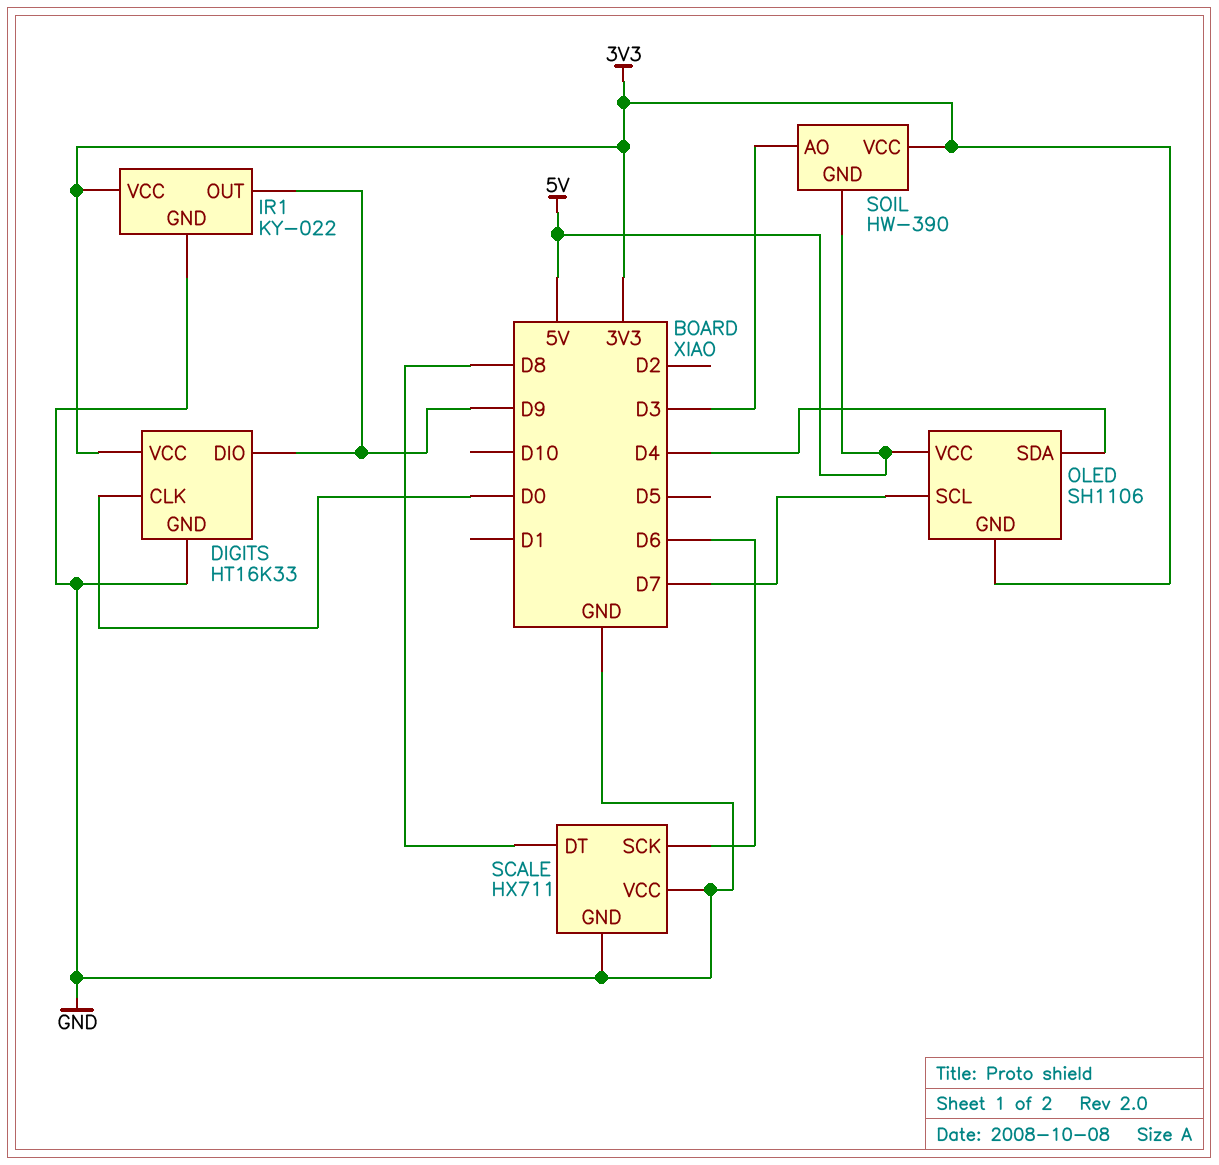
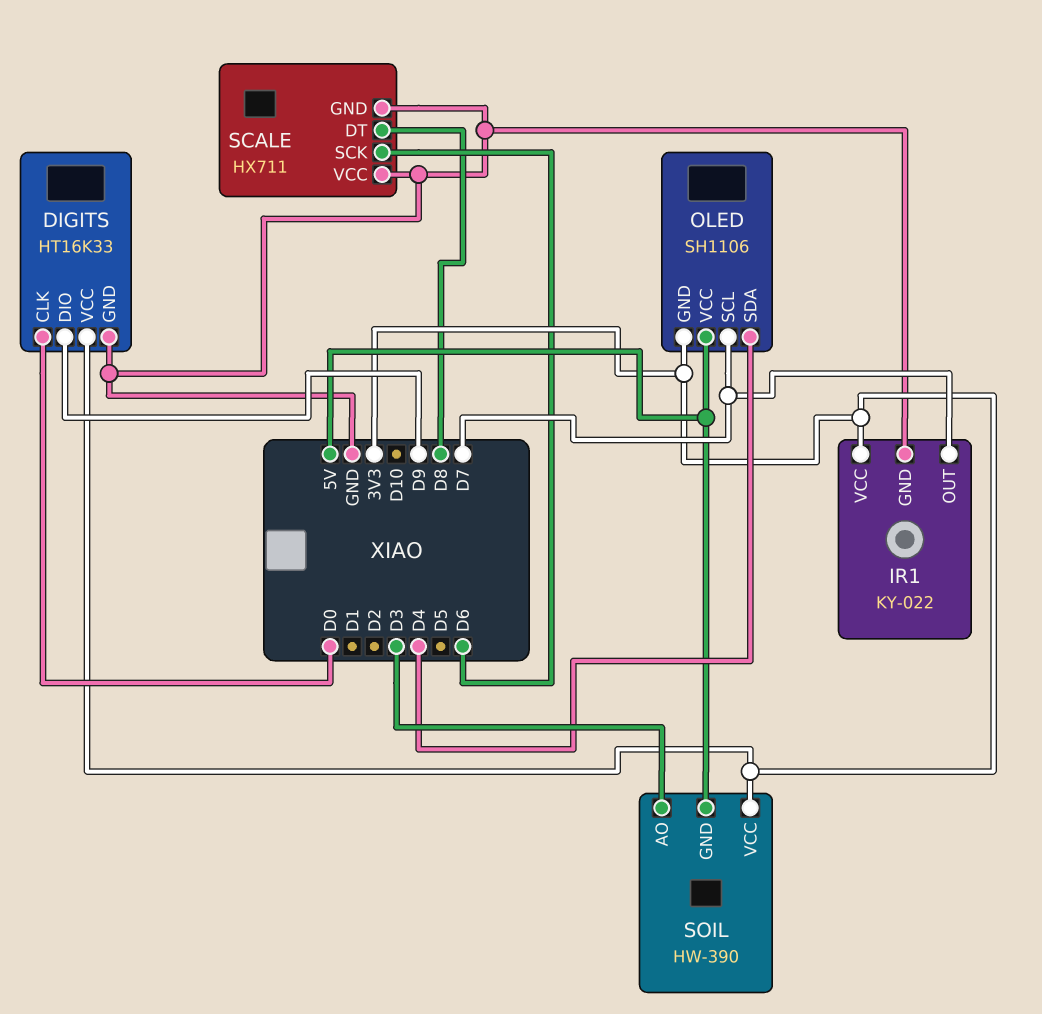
IR1 pin OUT: D9 -> D7

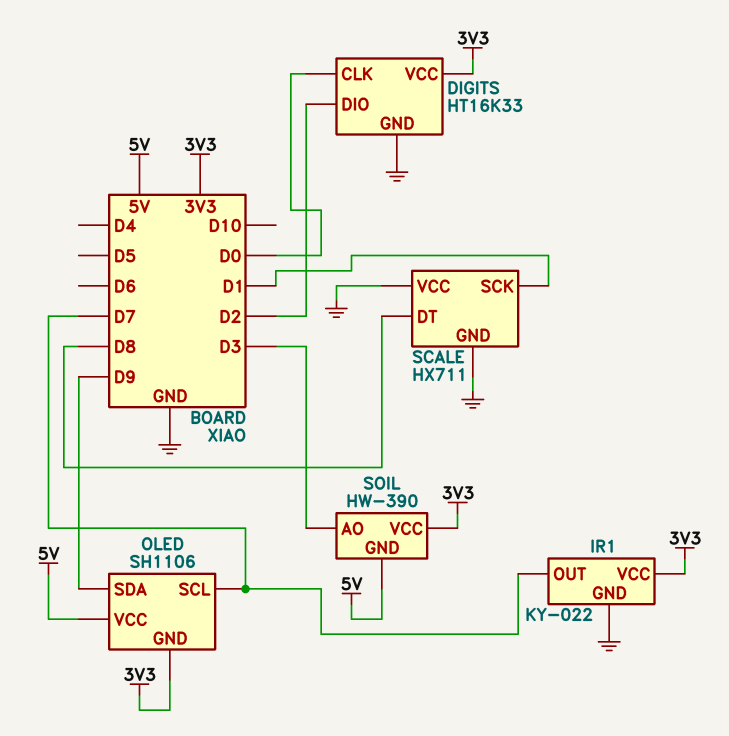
DIGITS pin DIO: D9 -> D2
OLED pin SDA: D4 -> D9
SCALE pin SCK: D6 -> D1

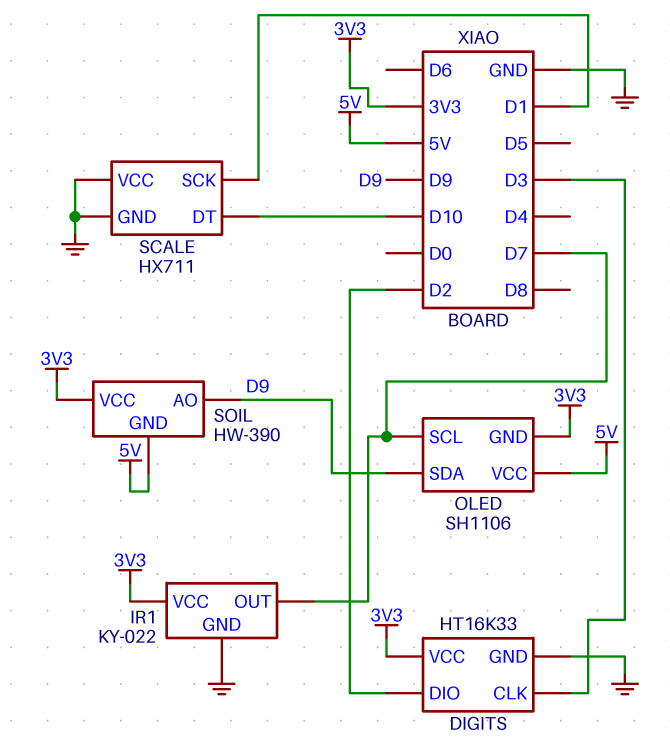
DIGITS pin CLK: D0 -> D3
SCALE pin DT: D8 -> D10
SOIL pin AO: D3 -> D9

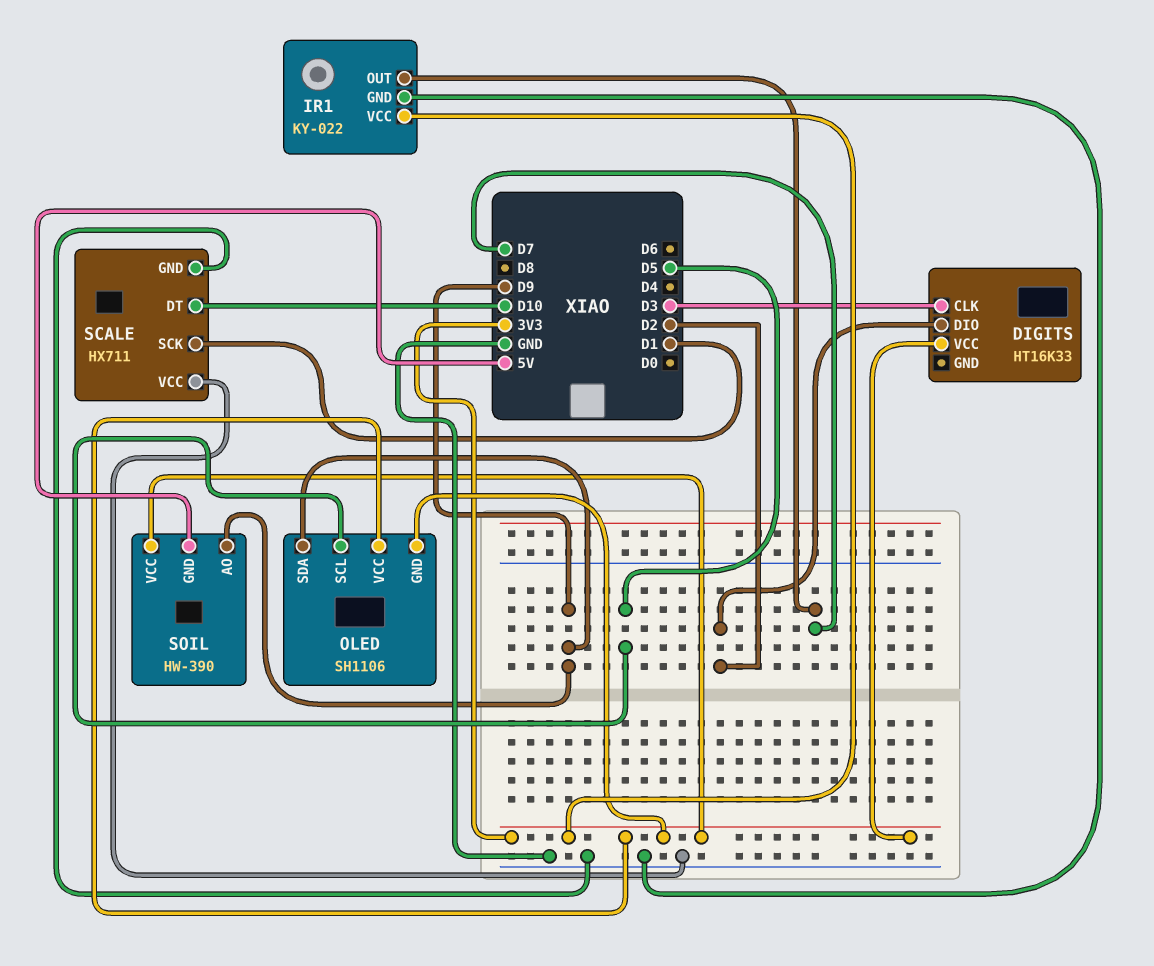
DIGITS pin GND: GND -> none
OLED pin SCL: D7 -> D5
OLED pin VCC: 5V -> 3V3

